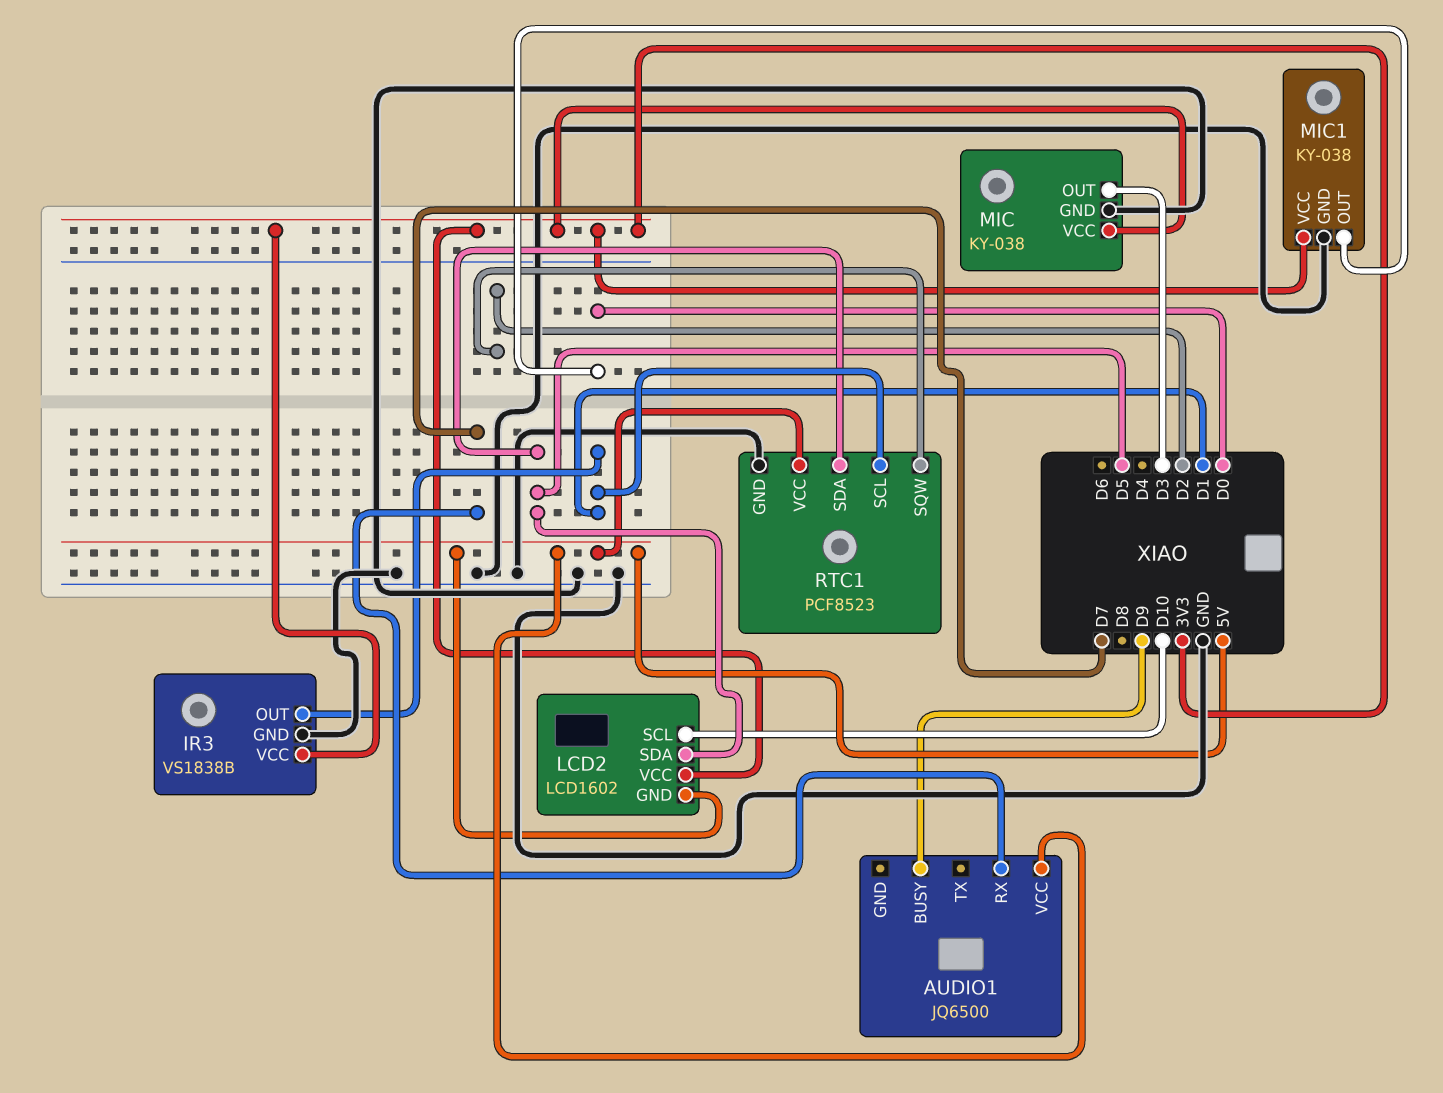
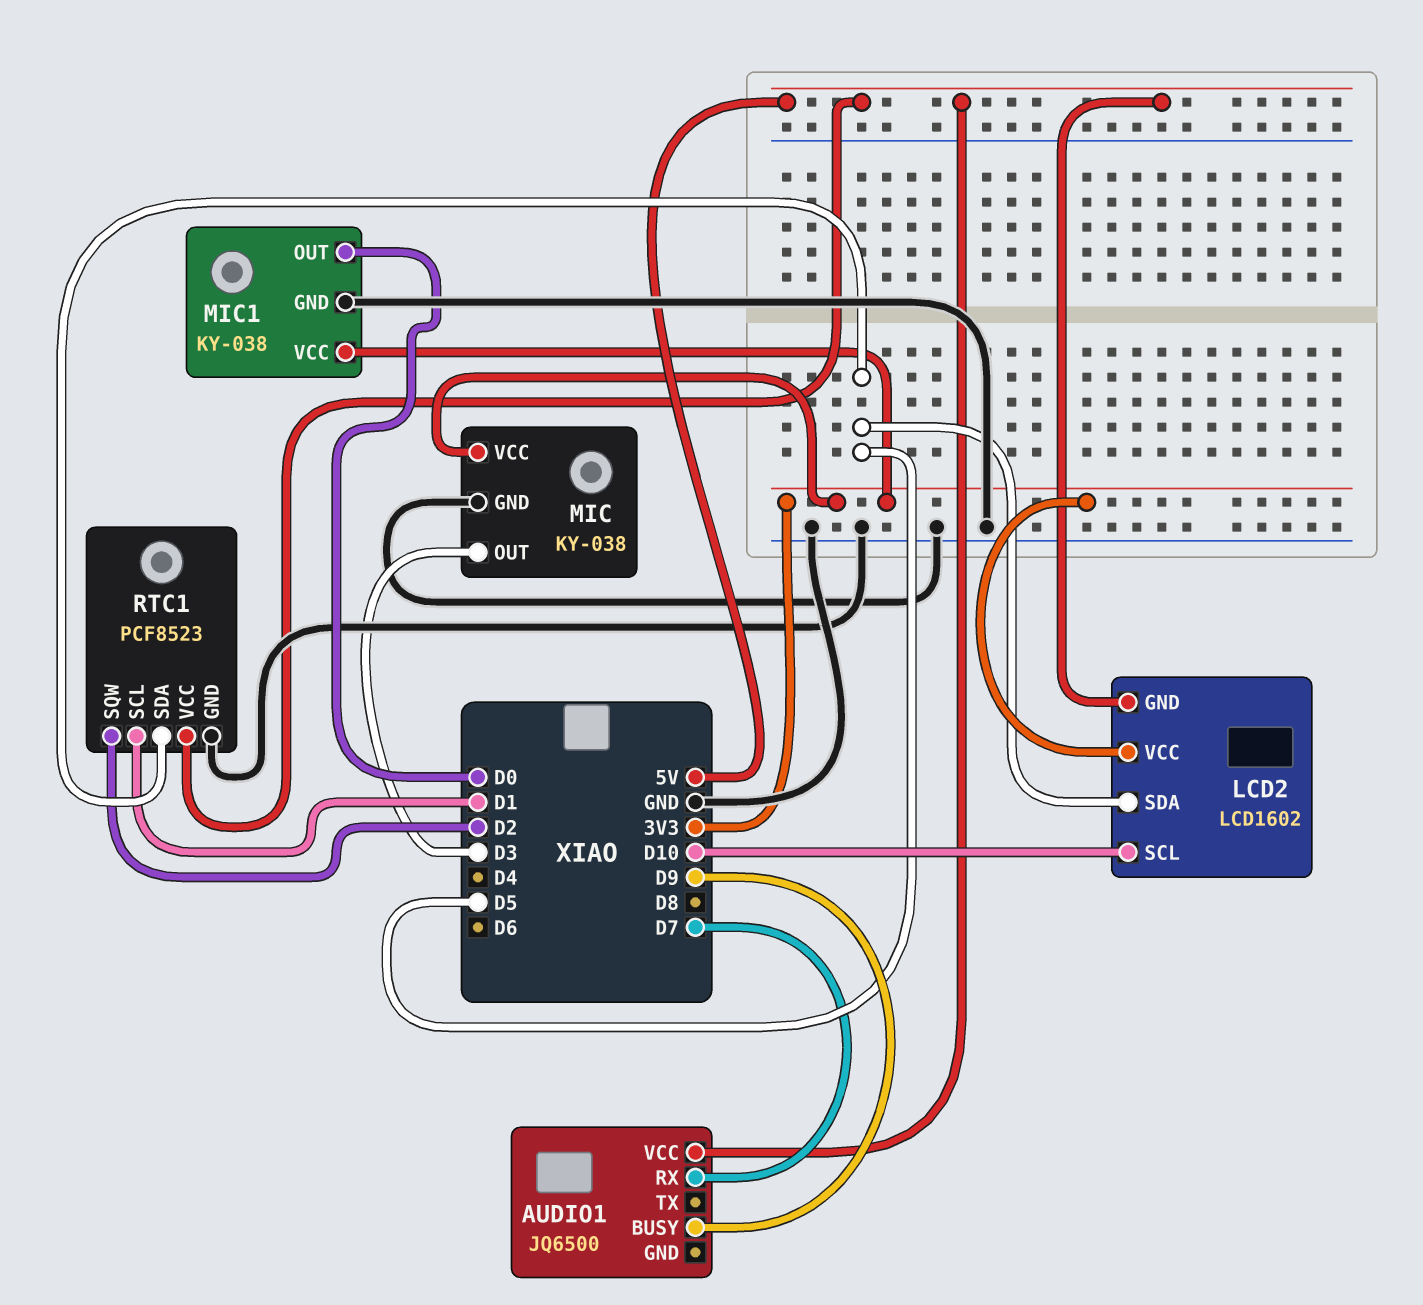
IR3: VS1838B -> none
IR3 pin GND: GND -> none
IR3 pin OUT: D1 -> none
IR3 pin VCC: 3V3 -> none

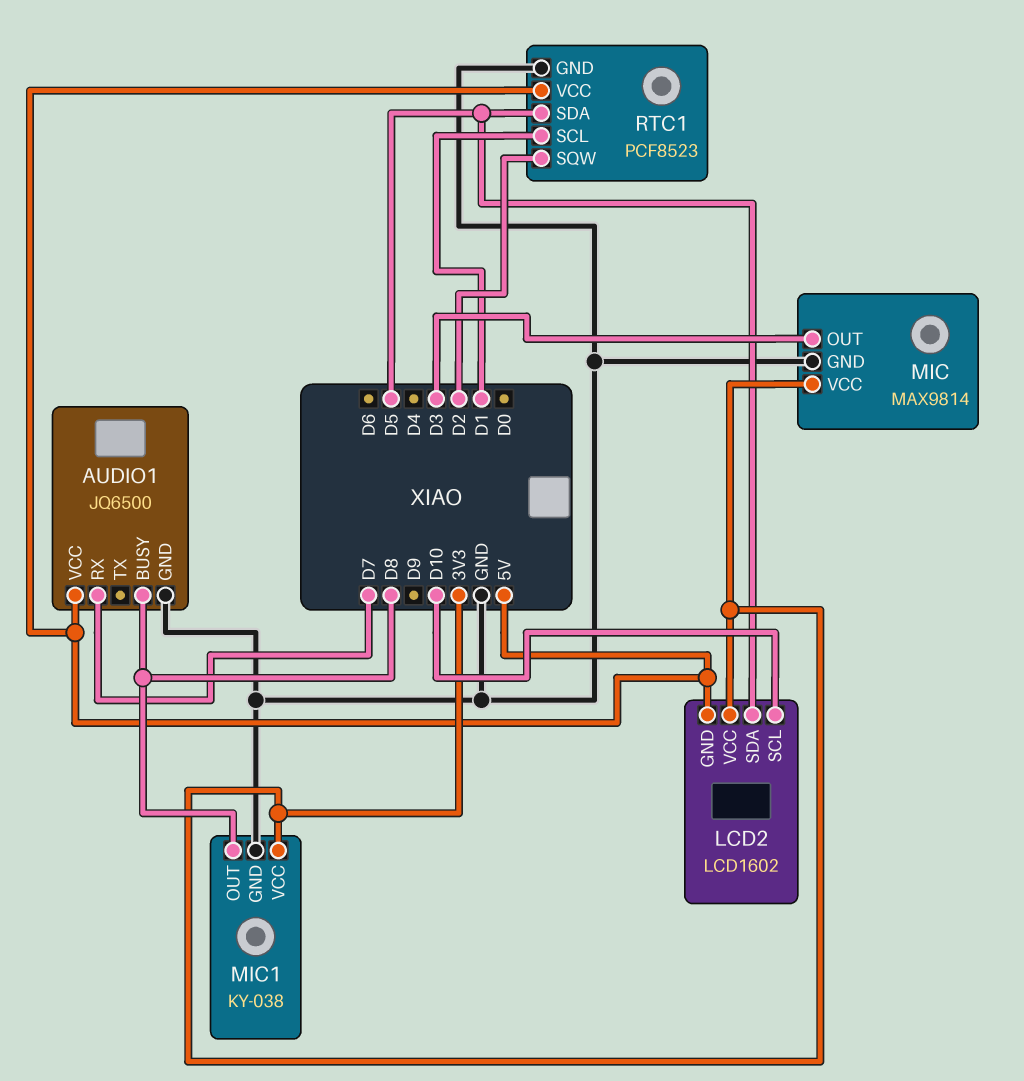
AUDIO1 pin BUSY: D9 -> D8
AUDIO1 pin GND: none -> GND
MIC: KY-038 -> MAX9814
MIC1 pin OUT: D0 -> D8

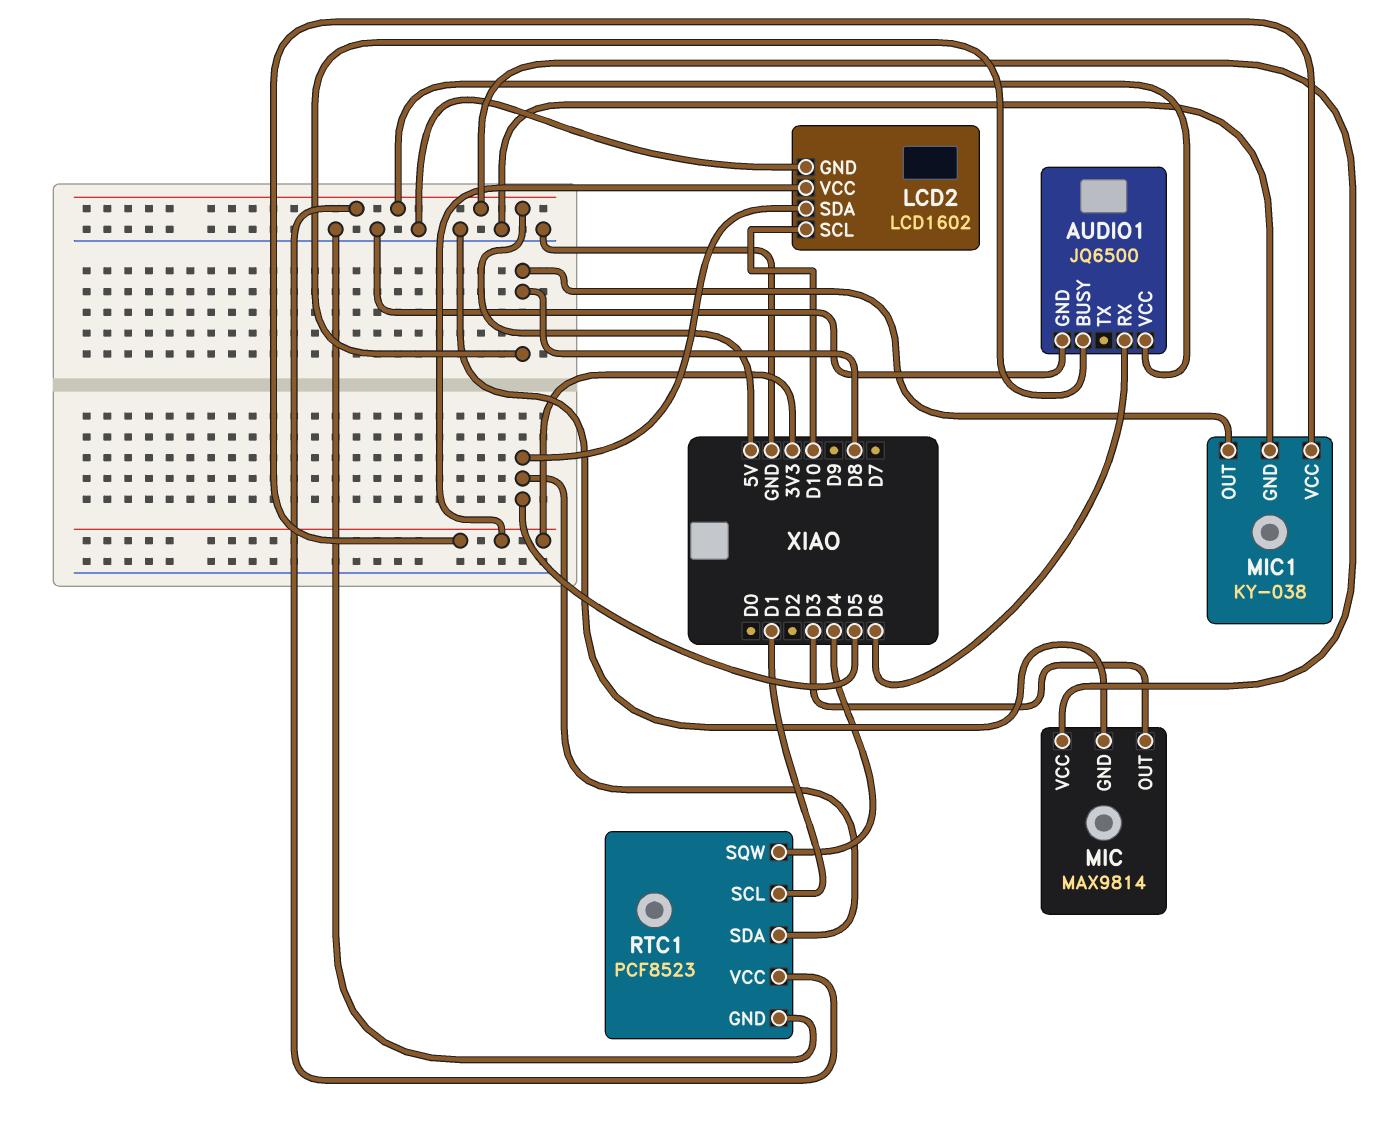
AUDIO1 pin RX: D7 -> D6
LCD2 pin GND: 5V -> GND
MIC pin VCC: 3V3 -> 5V
RTC1 pin SQW: D2 -> D4

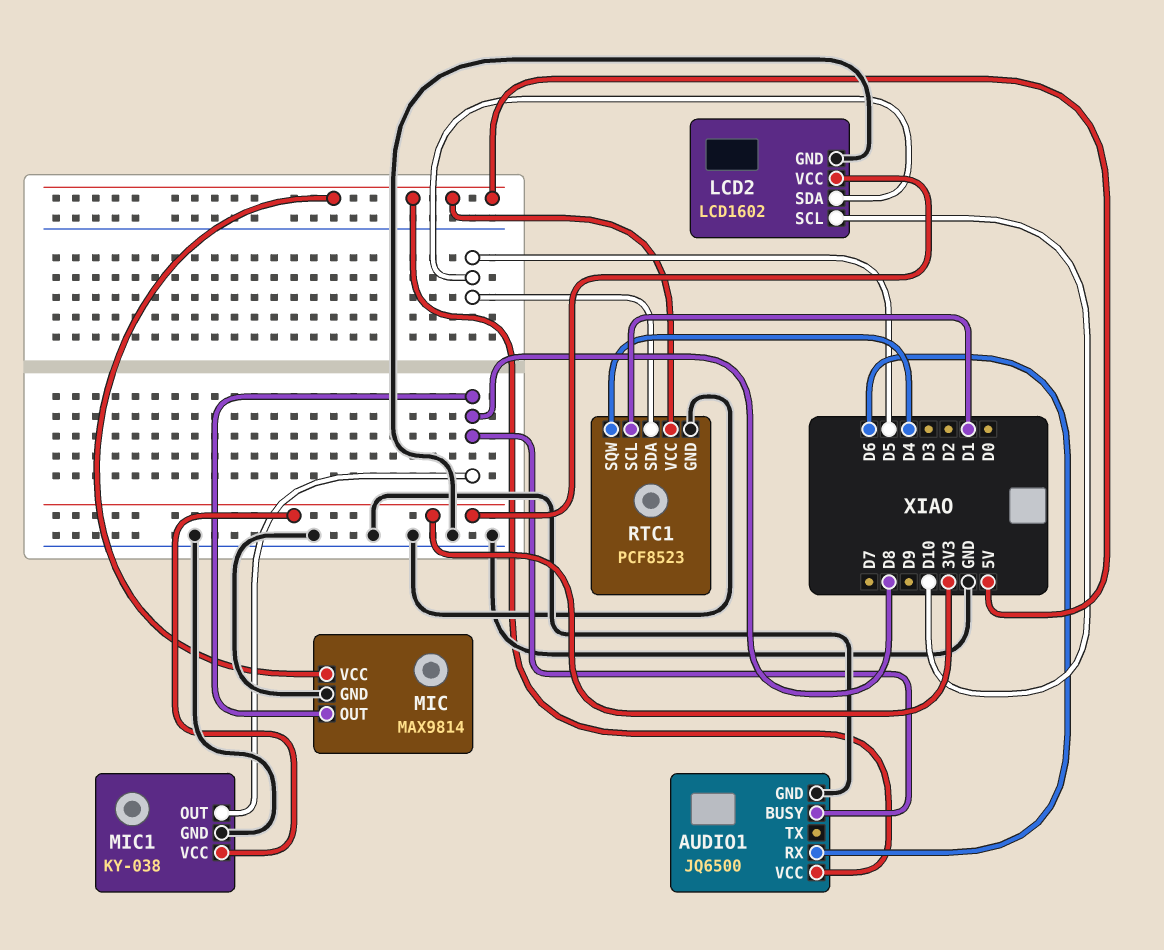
MIC pin OUT: D3 -> D8

